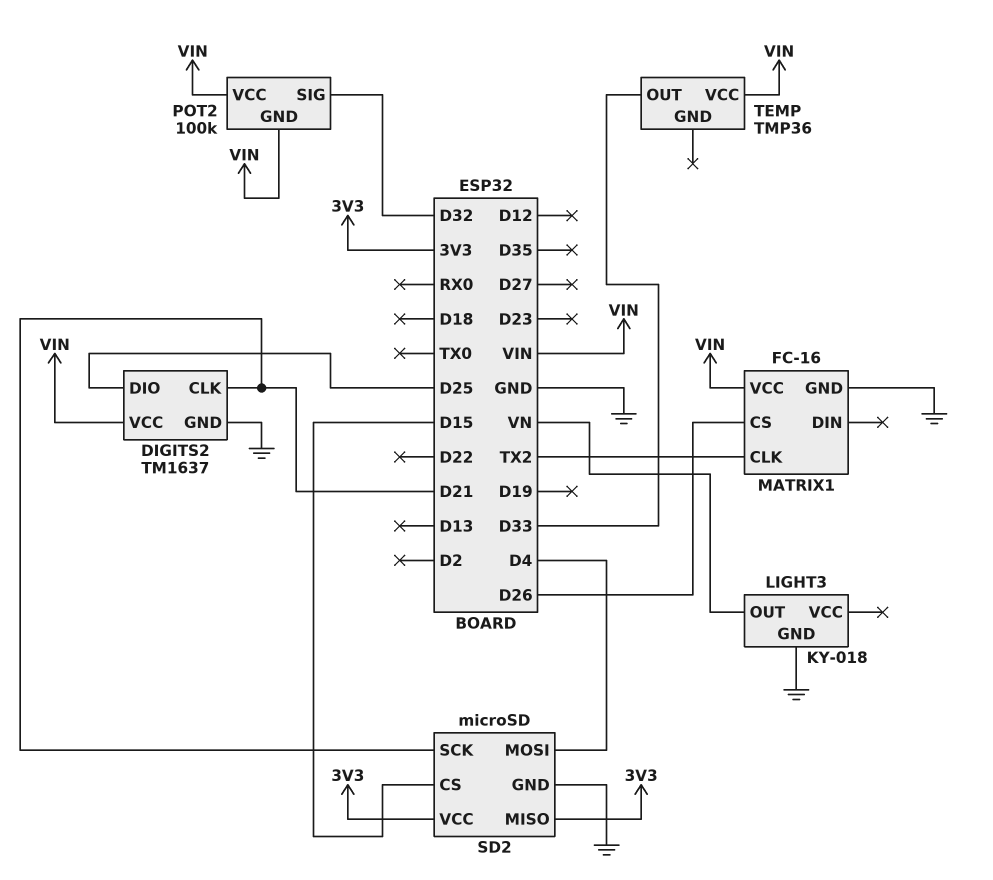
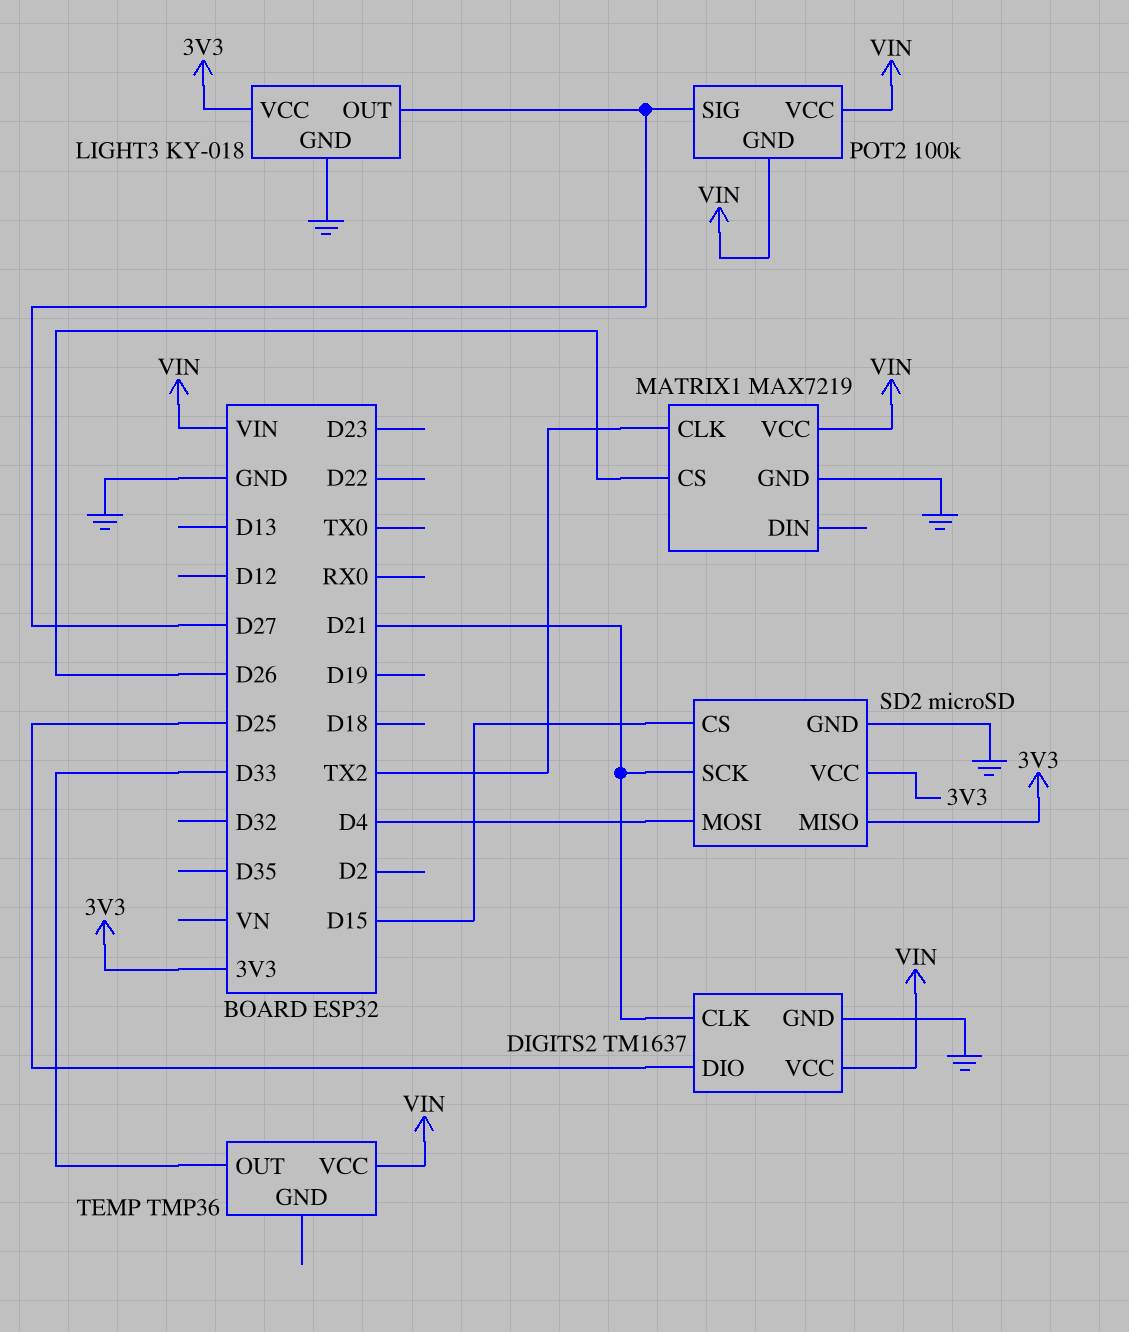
LIGHT3 pin OUT: VN -> D27
LIGHT3 pin VCC: none -> 3V3
MATRIX1: FC-16 -> MAX7219
POT2 pin SIG: D32 -> D27

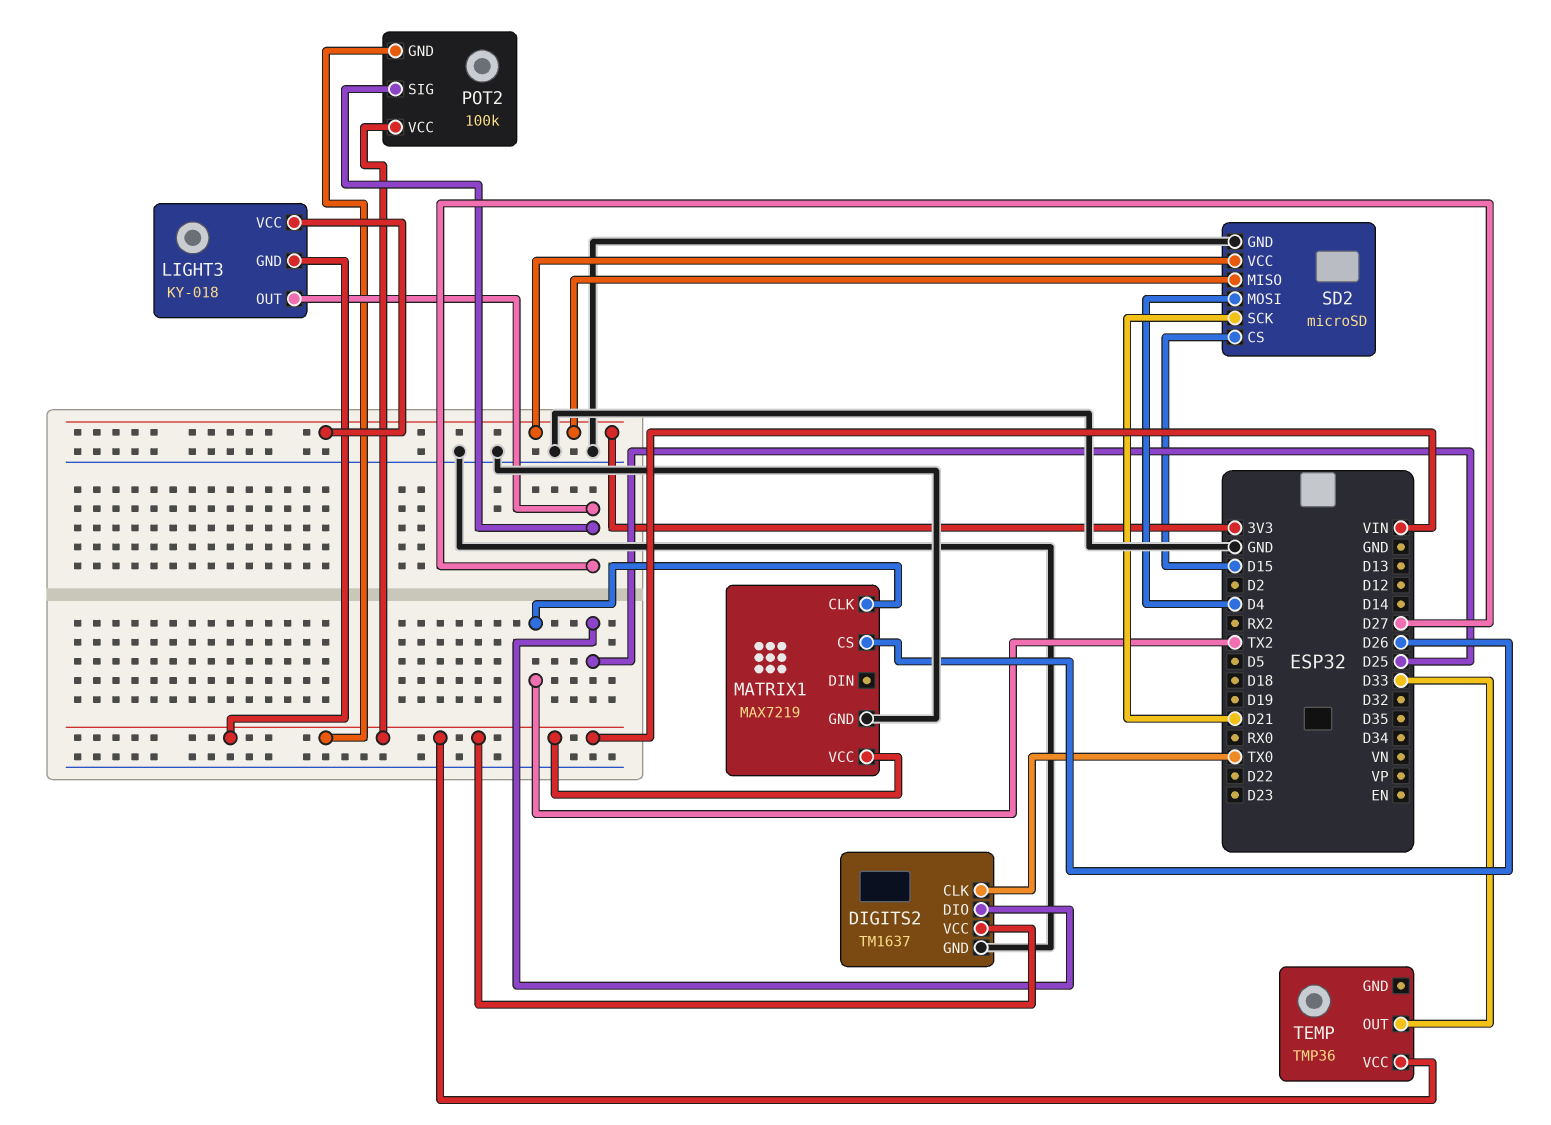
DIGITS2 pin CLK: D21 -> TX0
LIGHT3 pin GND: GND -> VIN

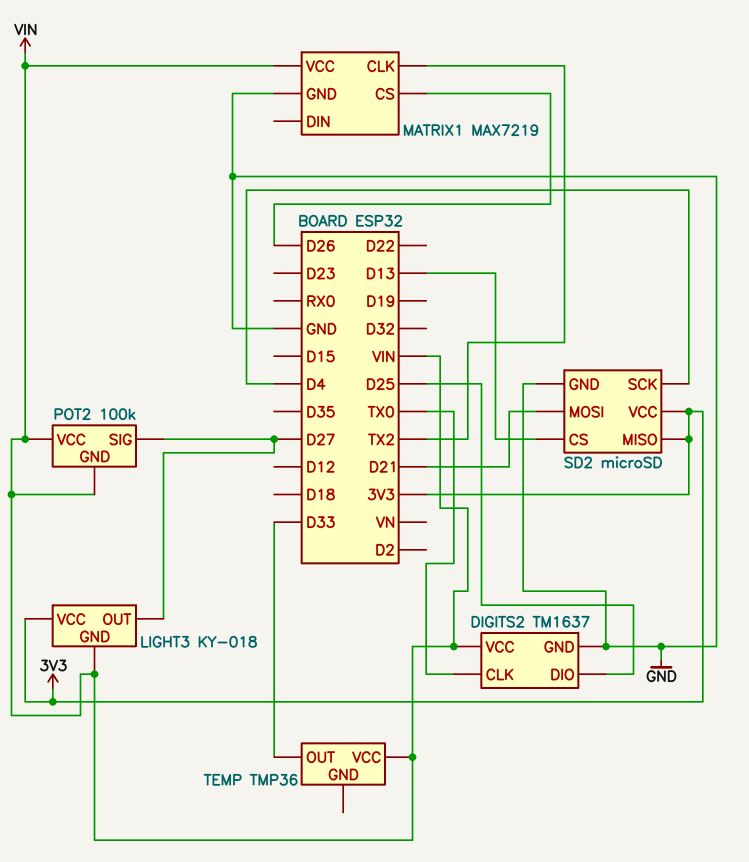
SD2 pin CS: D15 -> D13
SD2 pin MOSI: D4 -> D21
SD2 pin SCK: D21 -> D4

